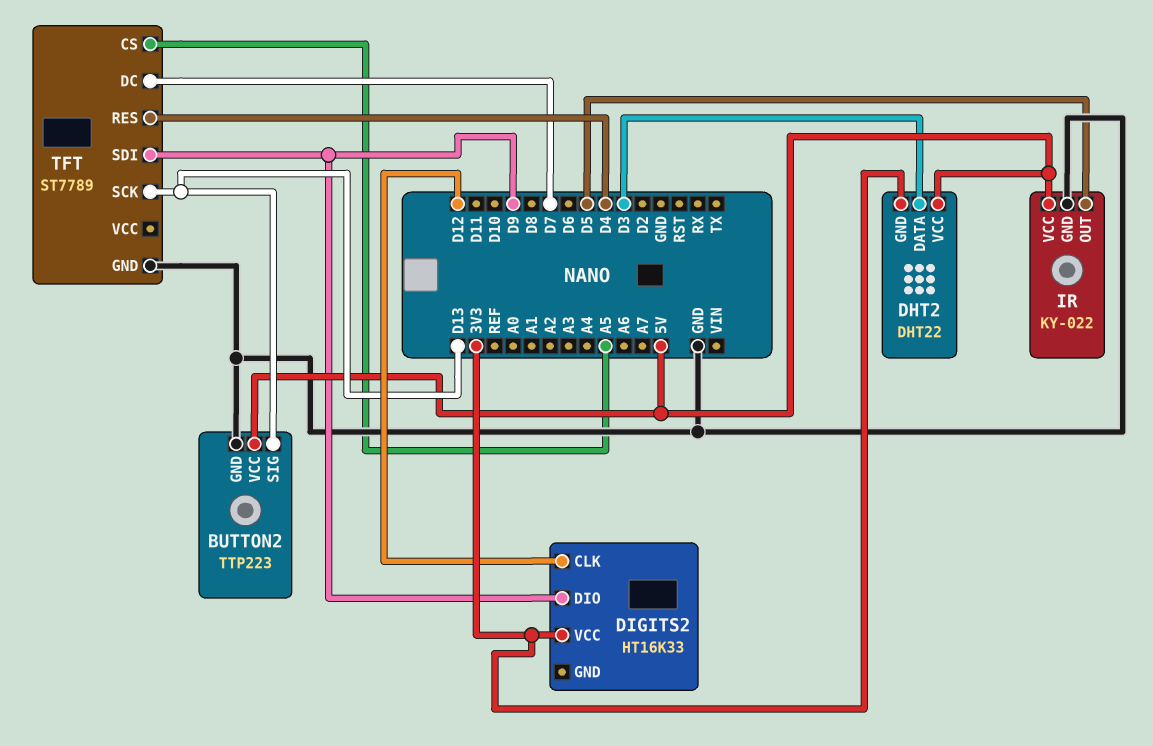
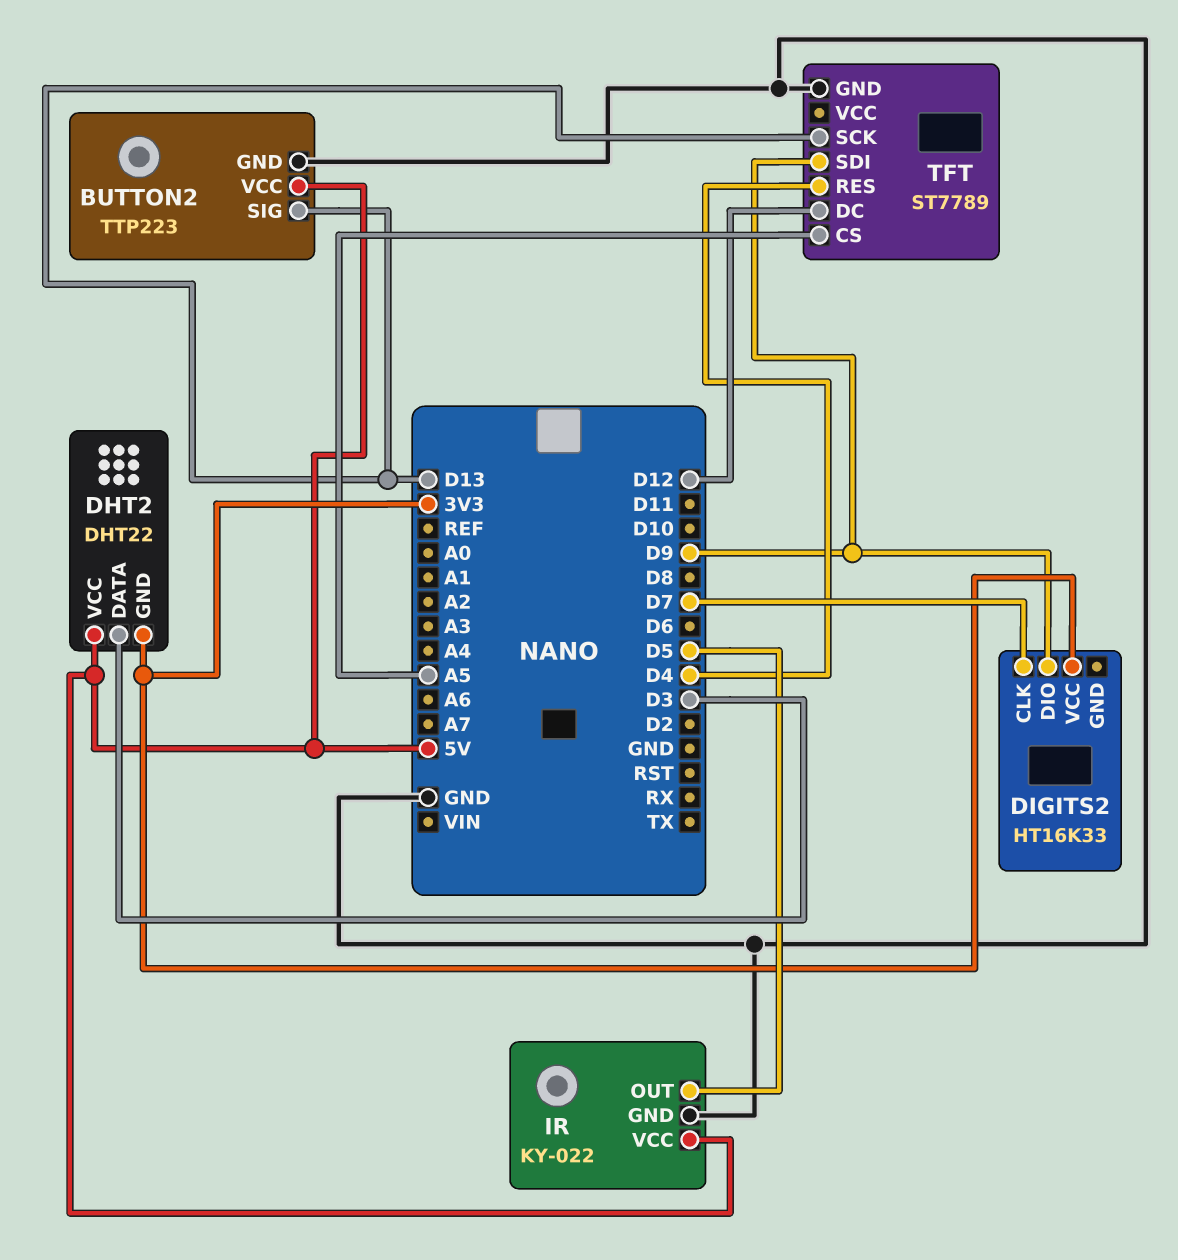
DIGITS2 pin CLK: D12 -> D7
TFT pin DC: D7 -> D12

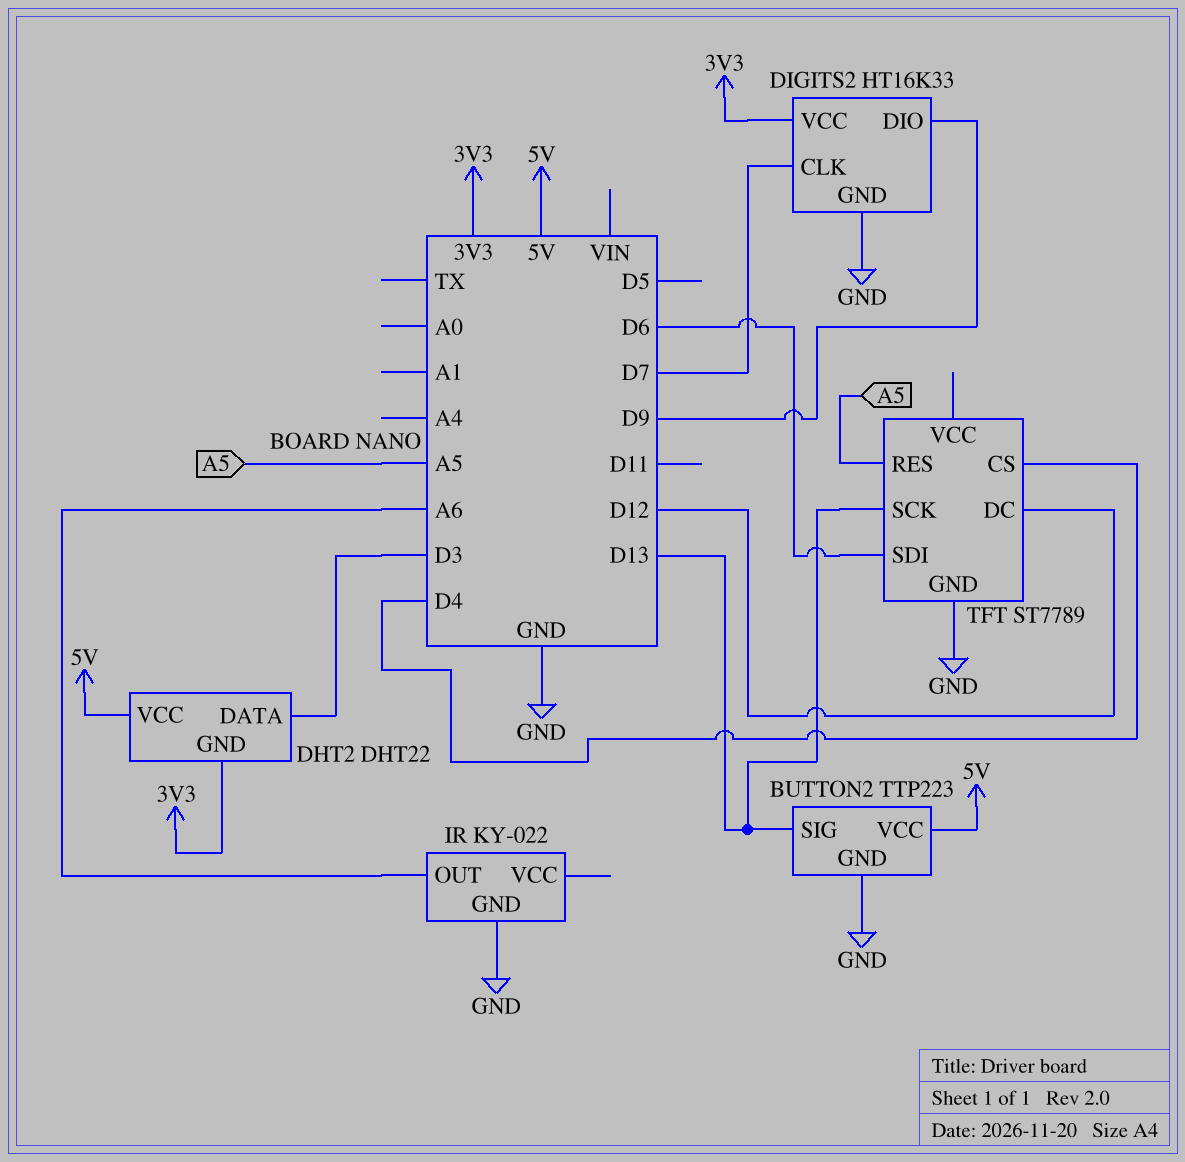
DIGITS2 pin GND: none -> GND
IR pin OUT: D5 -> A6
IR pin VCC: 5V -> none
TFT pin CS: A5 -> D4
TFT pin RES: D4 -> A5
TFT pin SDI: D9 -> D6

